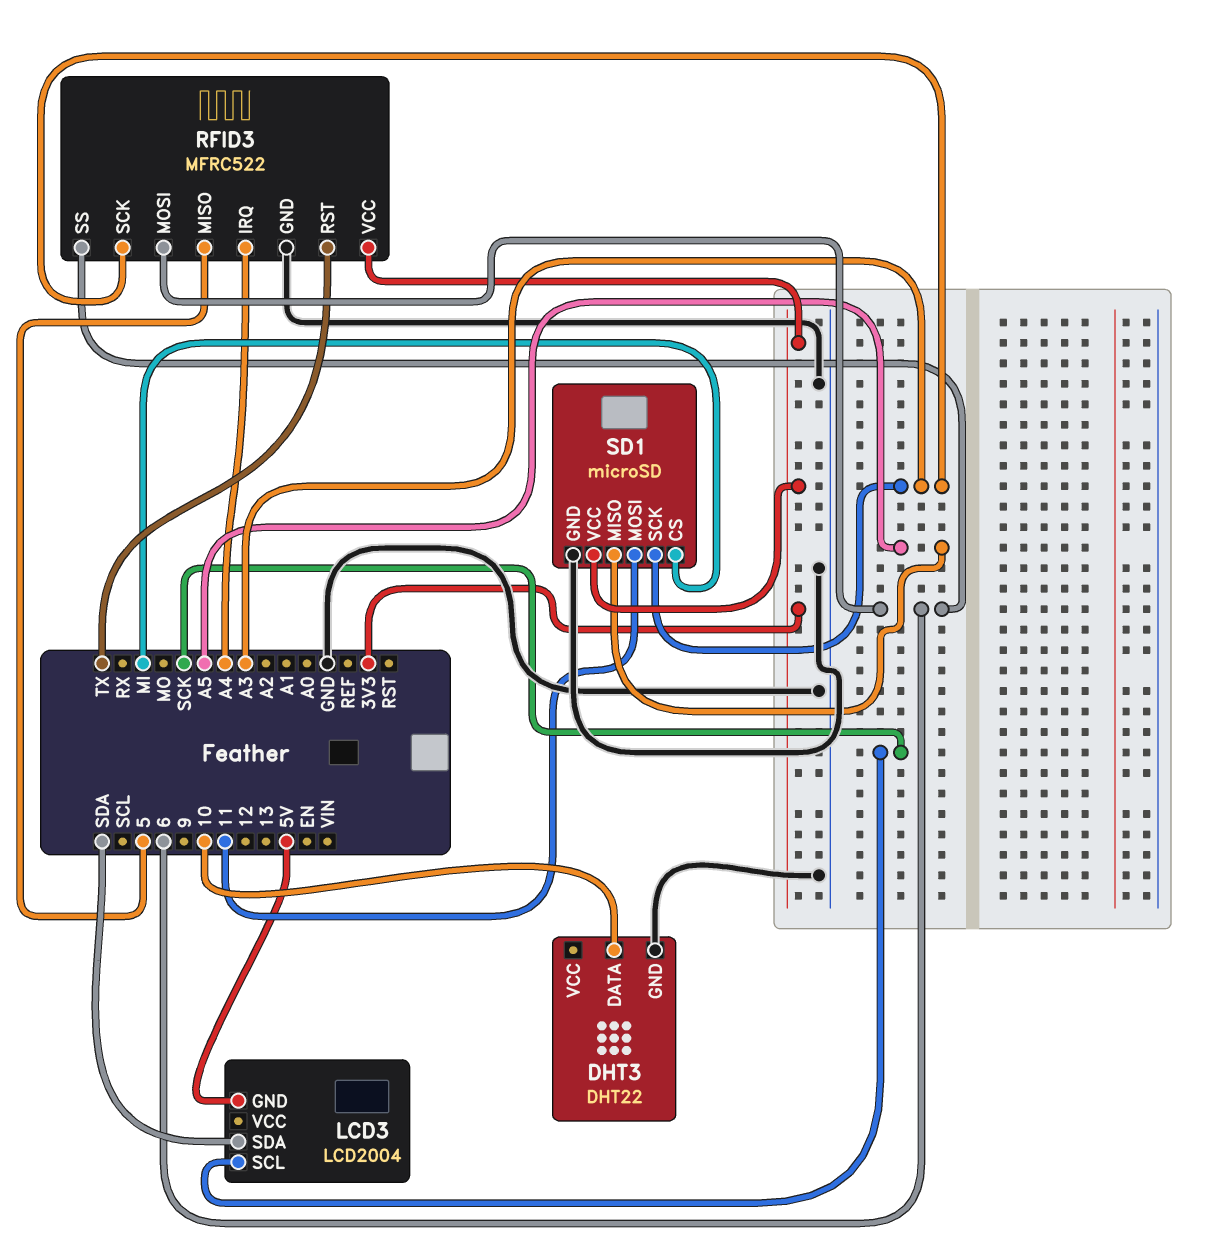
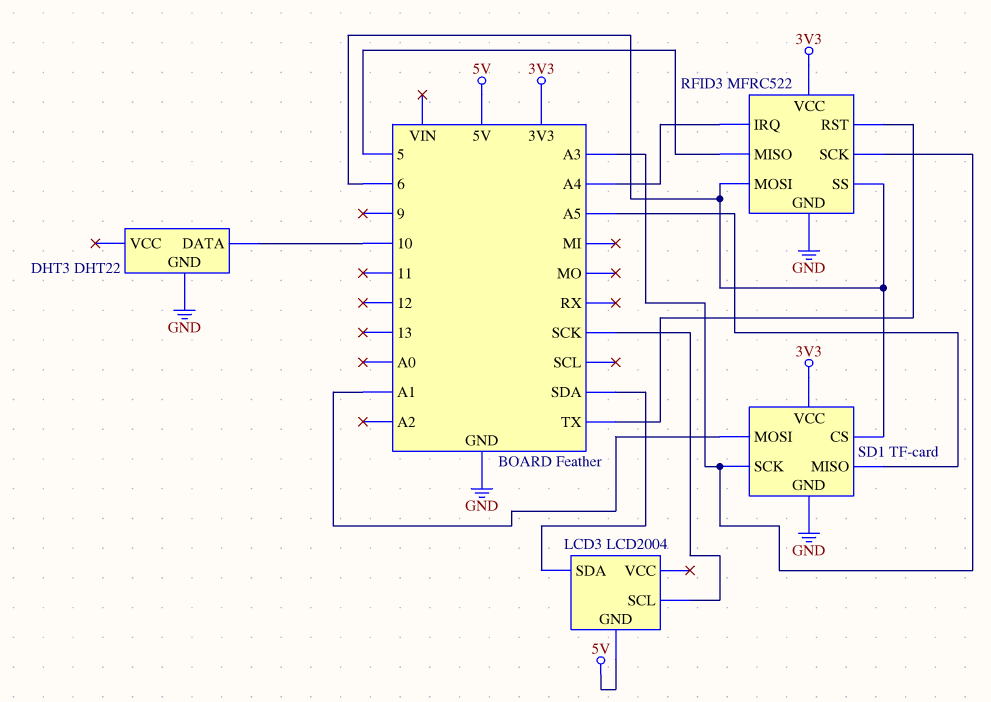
SD1: microSD -> TF-card
SD1 pin CS: MI -> 6
SD1 pin MOSI: 11 -> A1

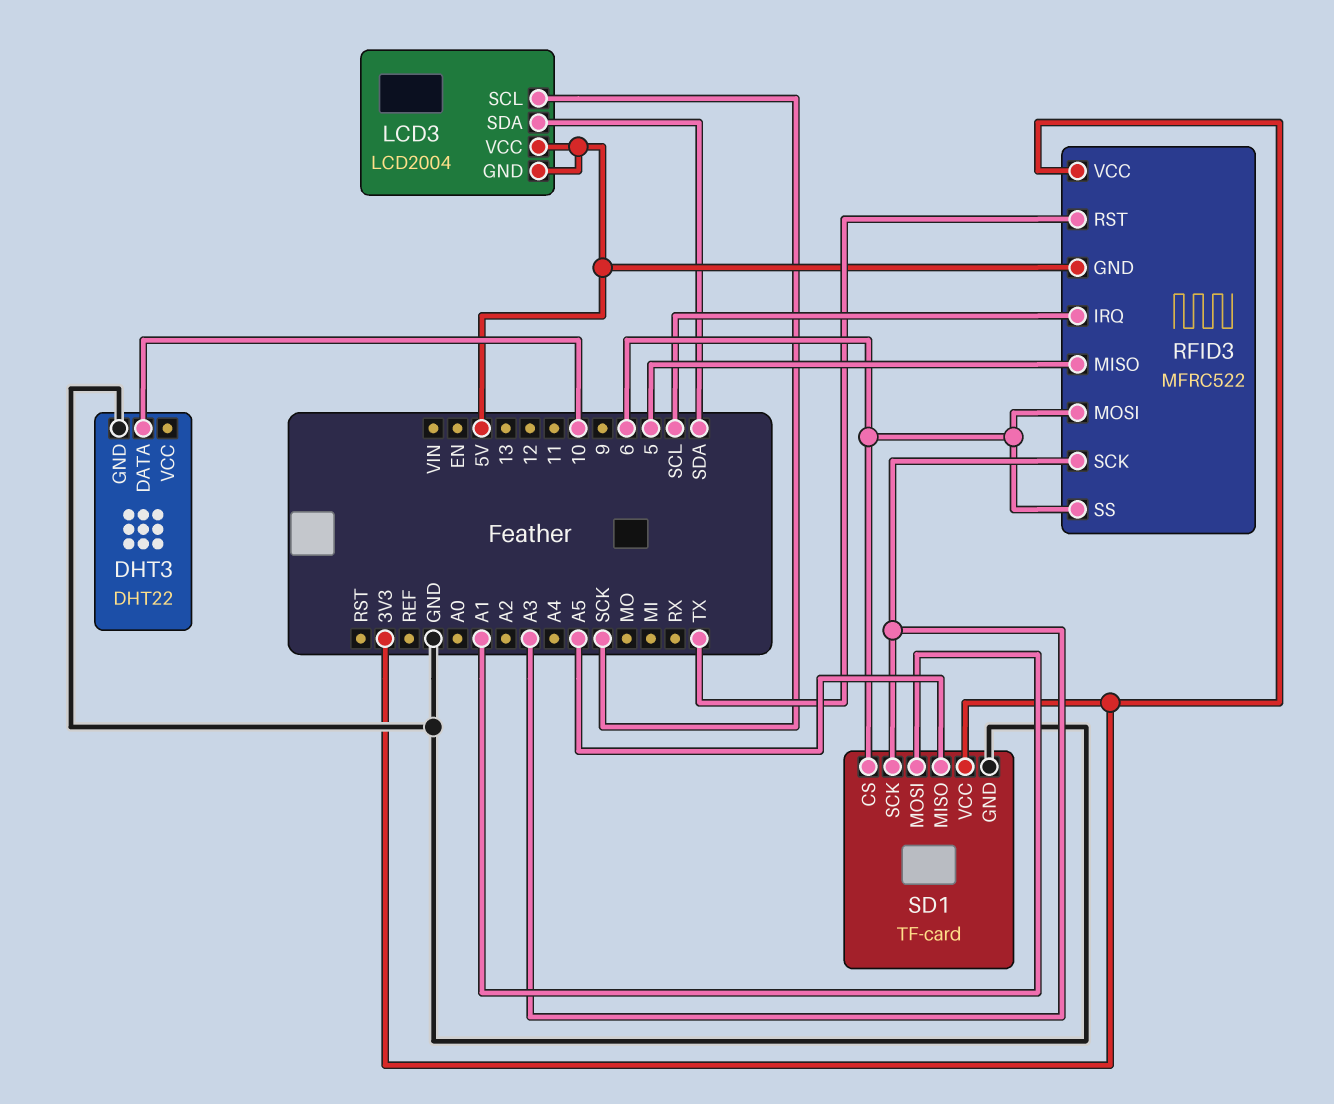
LCD3 pin VCC: none -> 5V
RFID3 pin GND: GND -> 5V
RFID3 pin IRQ: A4 -> SCL

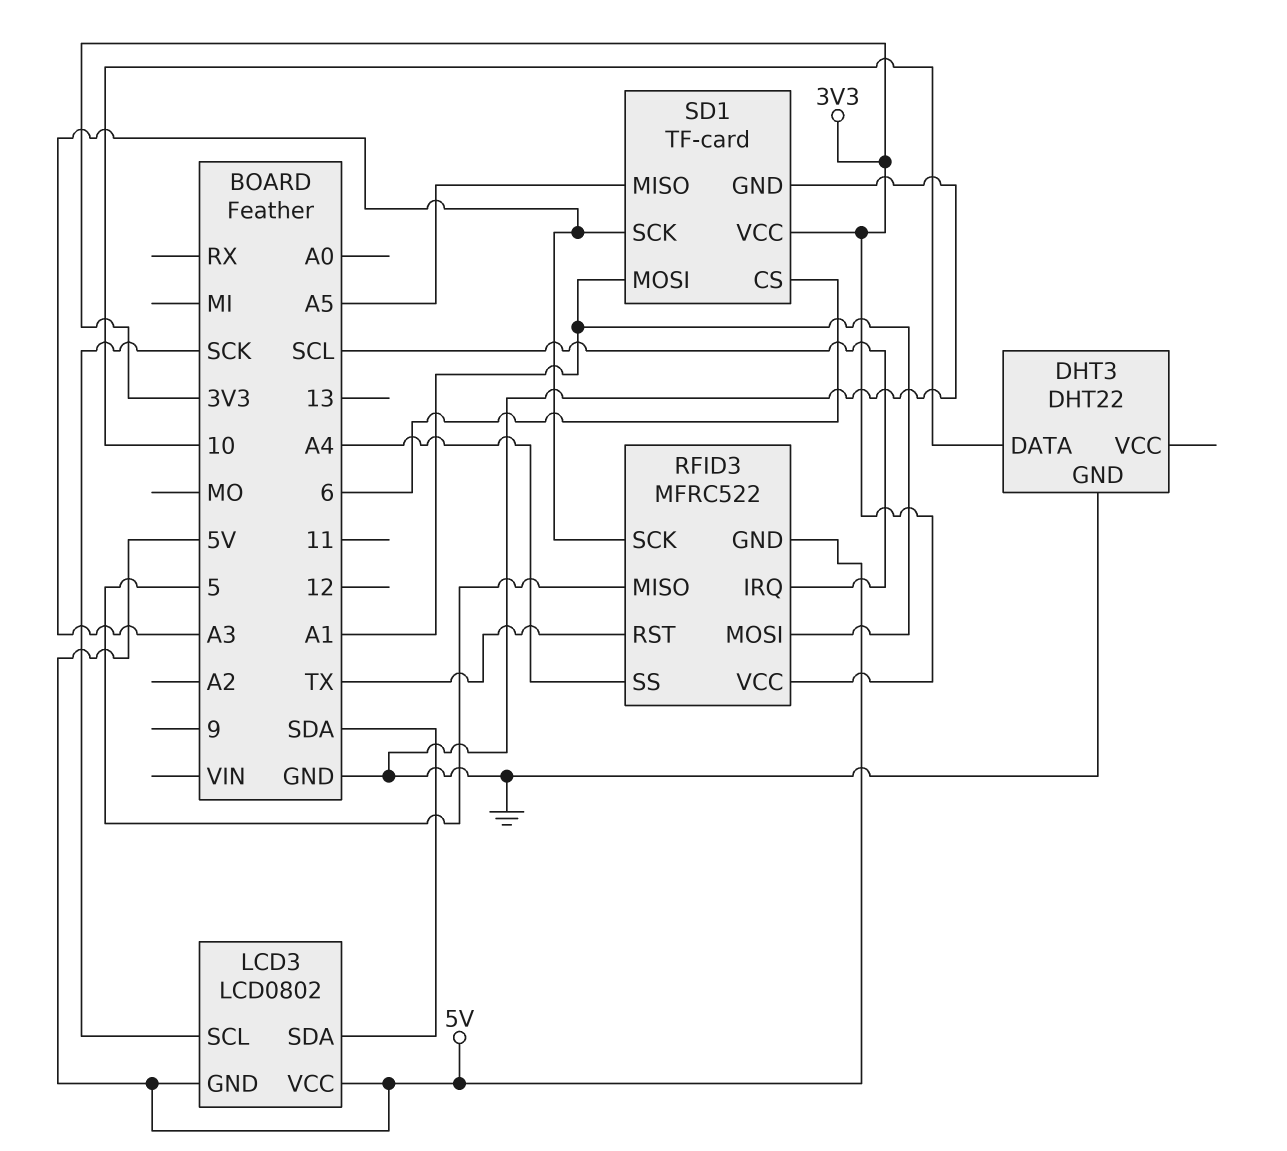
LCD3: LCD2004 -> LCD0802
RFID3 pin MOSI: 6 -> A1
RFID3 pin SS: 6 -> A4

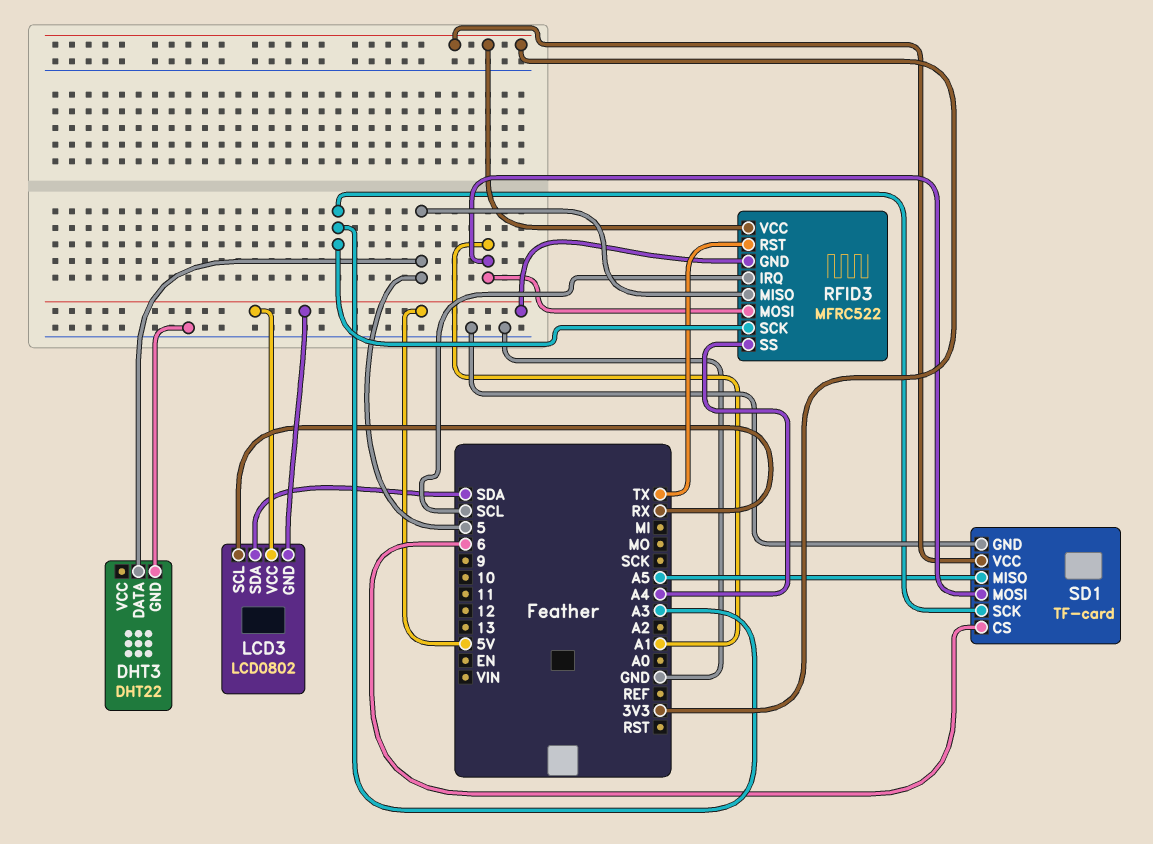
DHT3 pin DATA: 10 -> 5
LCD3 pin SCL: SCK -> RX

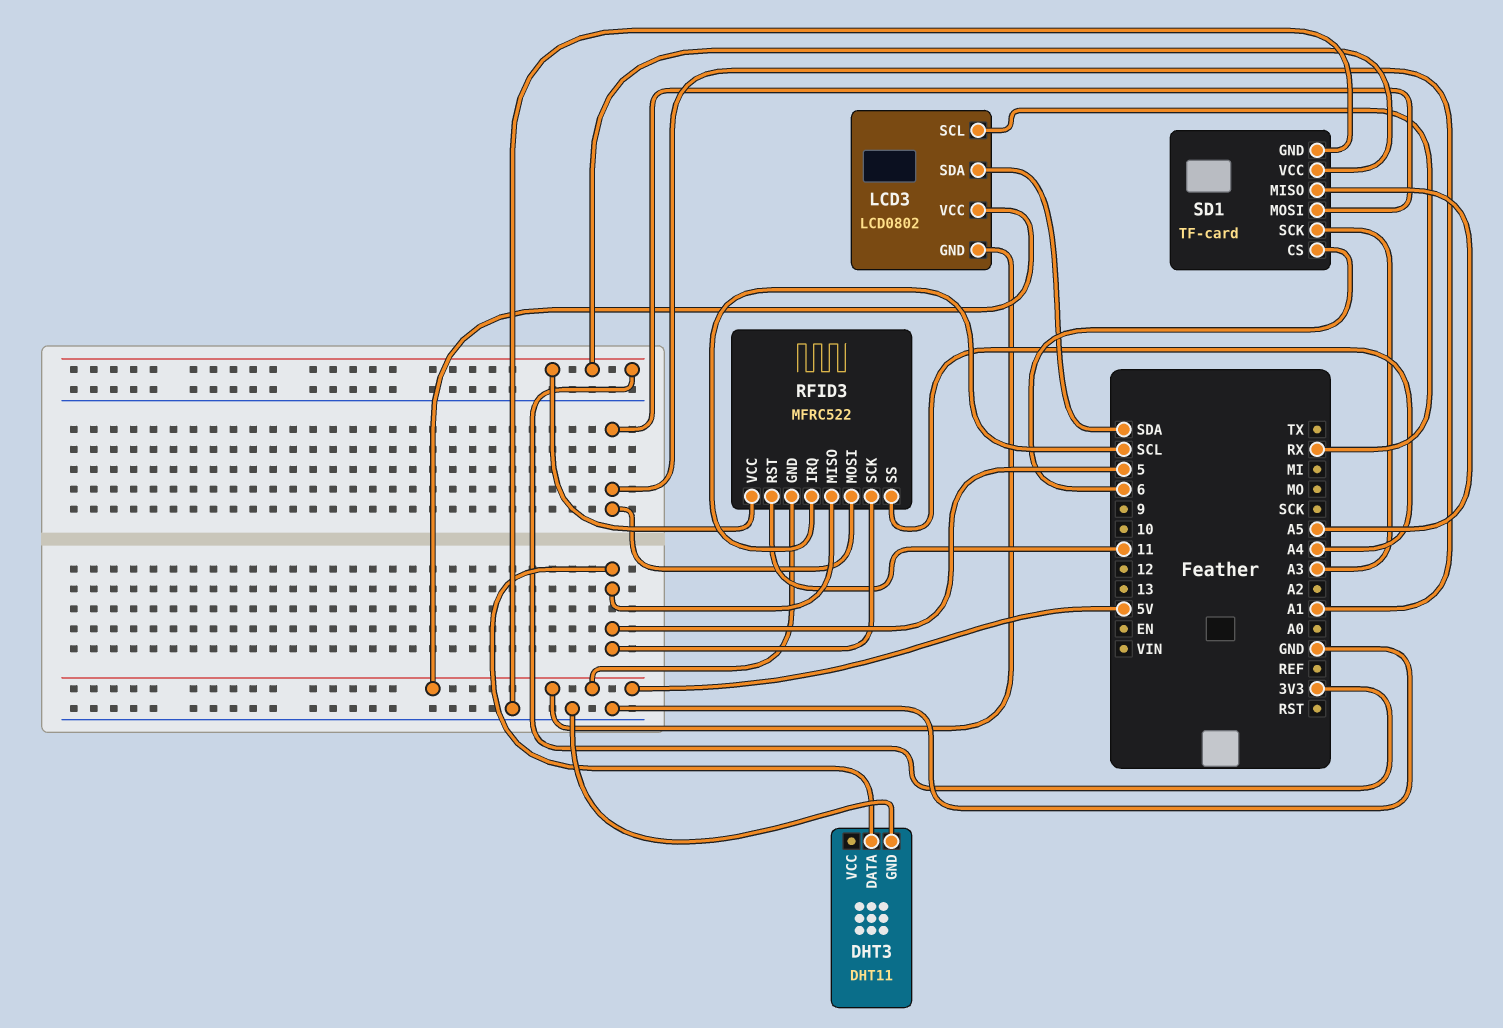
DHT3: DHT22 -> DHT11
RFID3 pin RST: TX -> 11
RFID3 pin SCK: A3 -> 5

